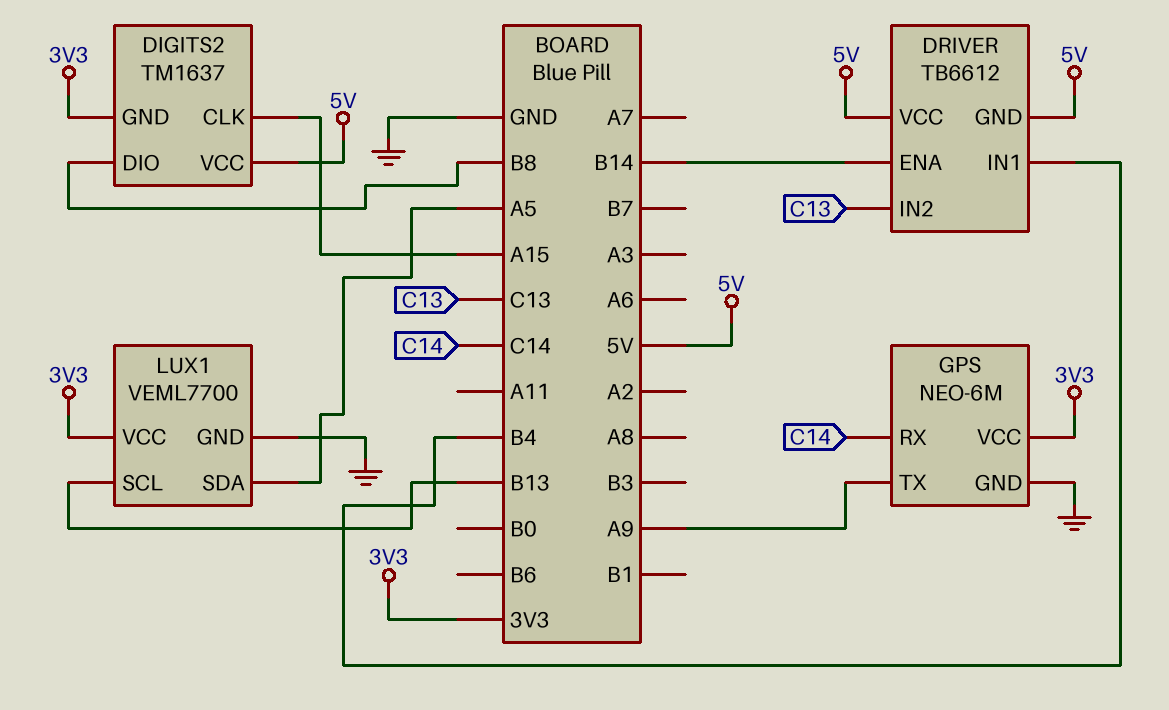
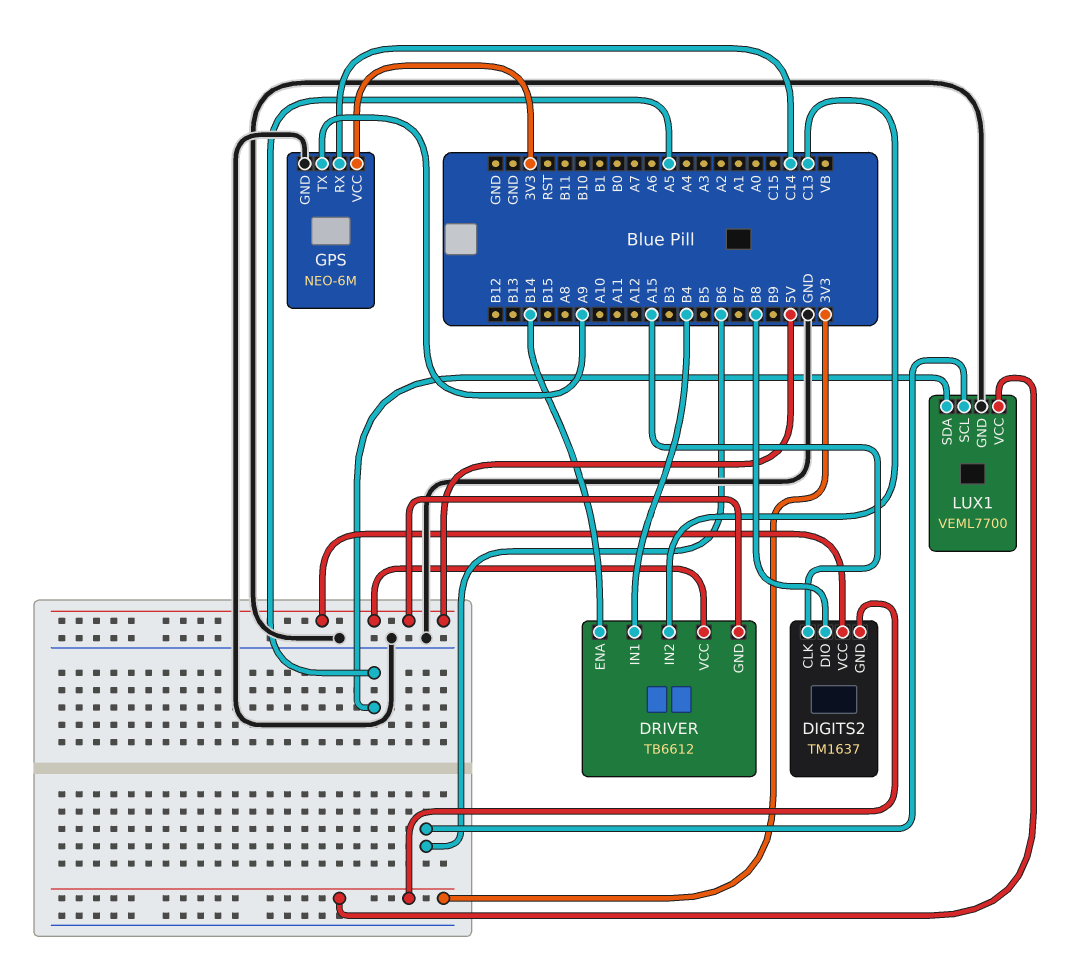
LUX1 pin SCL: B13 -> B6

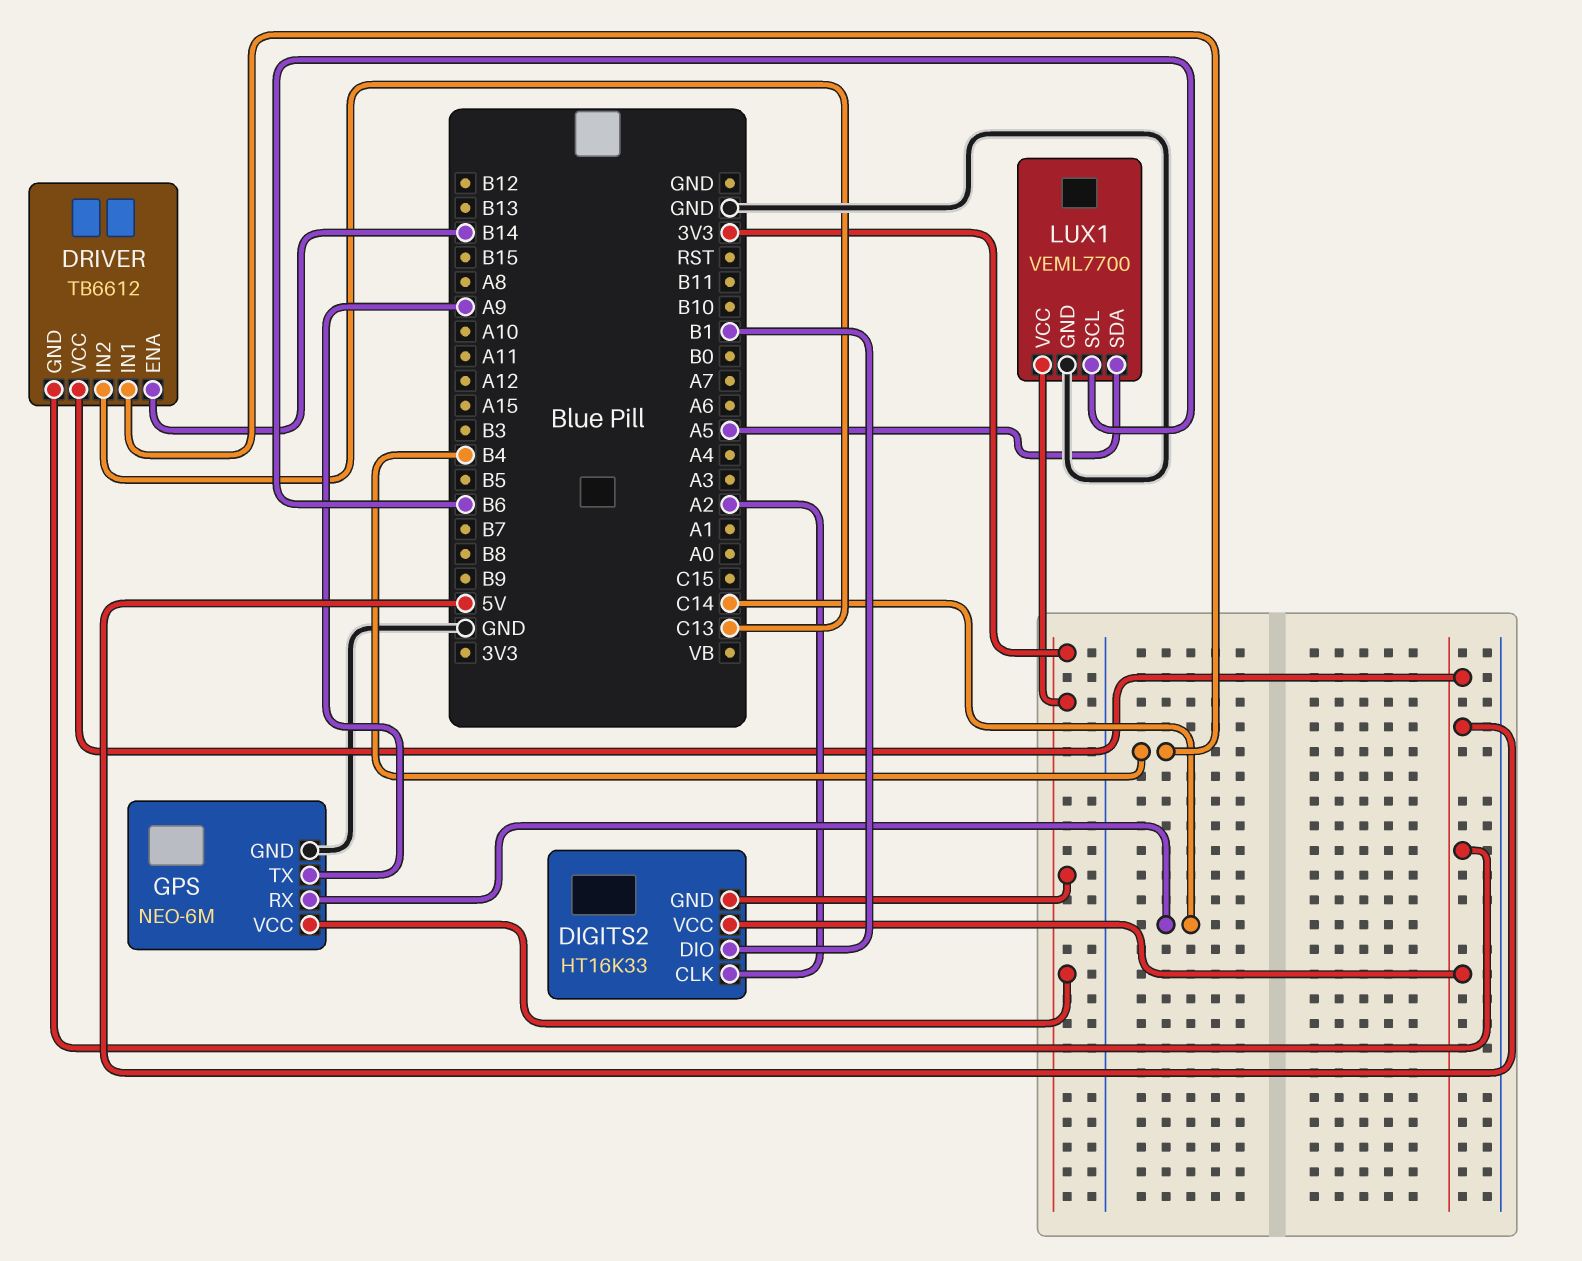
DIGITS2: TM1637 -> HT16K33
DIGITS2 pin CLK: A15 -> A2
DIGITS2 pin DIO: B8 -> B1

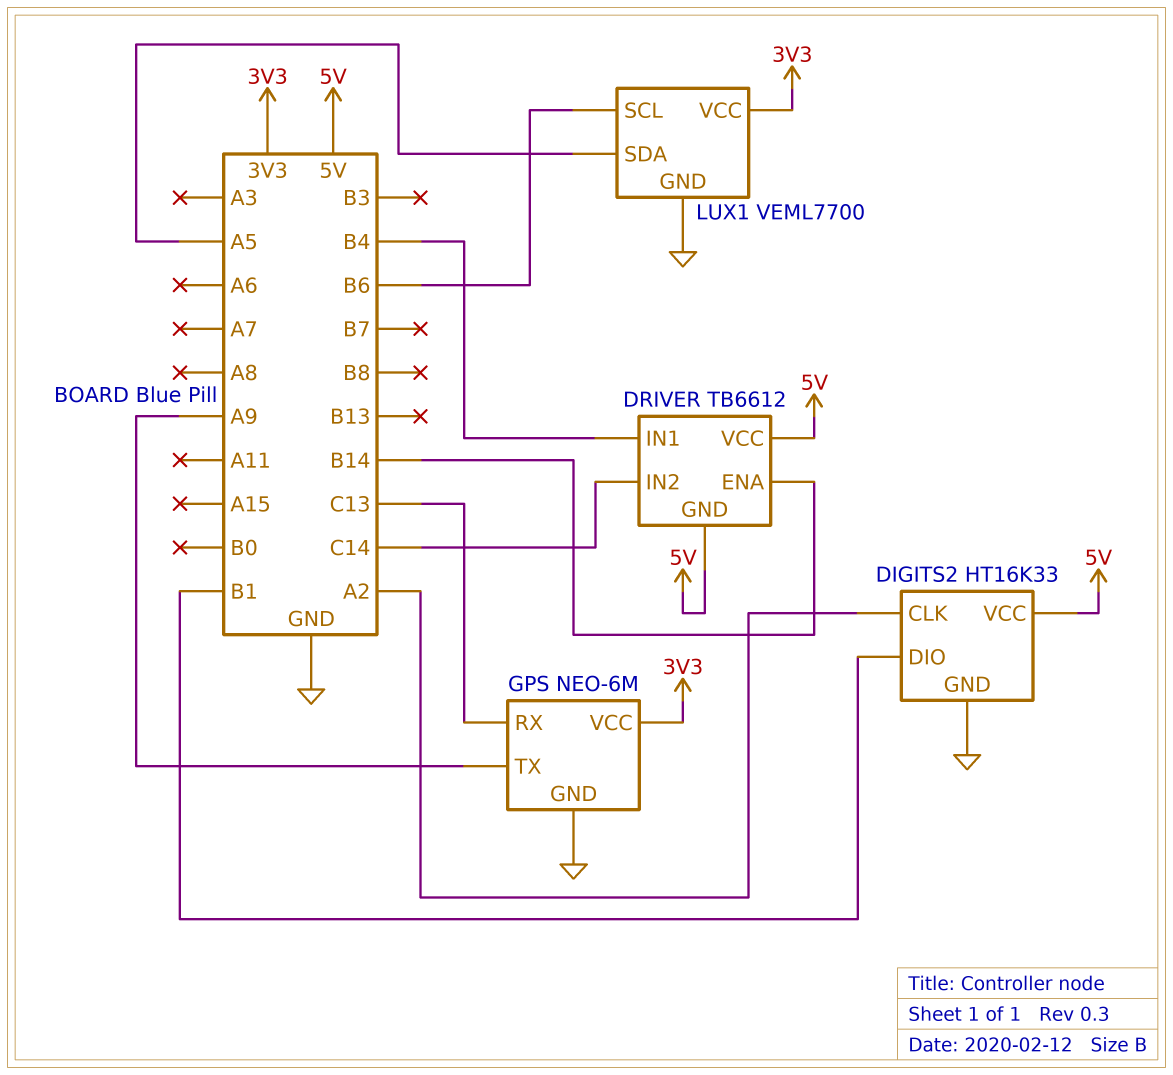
DIGITS2 pin GND: 3V3 -> GND
DRIVER pin IN2: C13 -> C14
GPS pin RX: C14 -> C13

